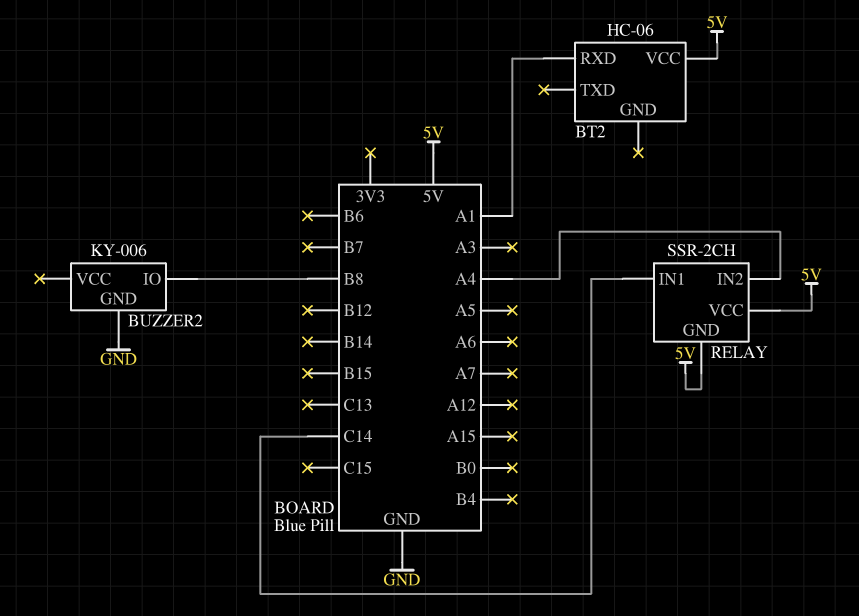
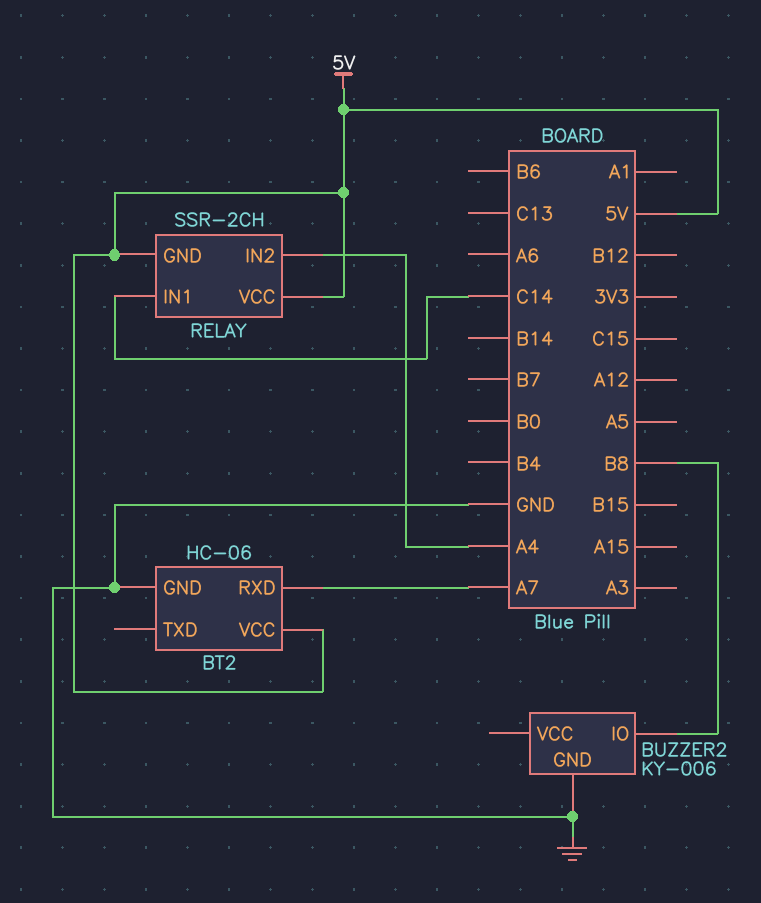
BT2 pin GND: none -> GND
BT2 pin RXD: A1 -> A7

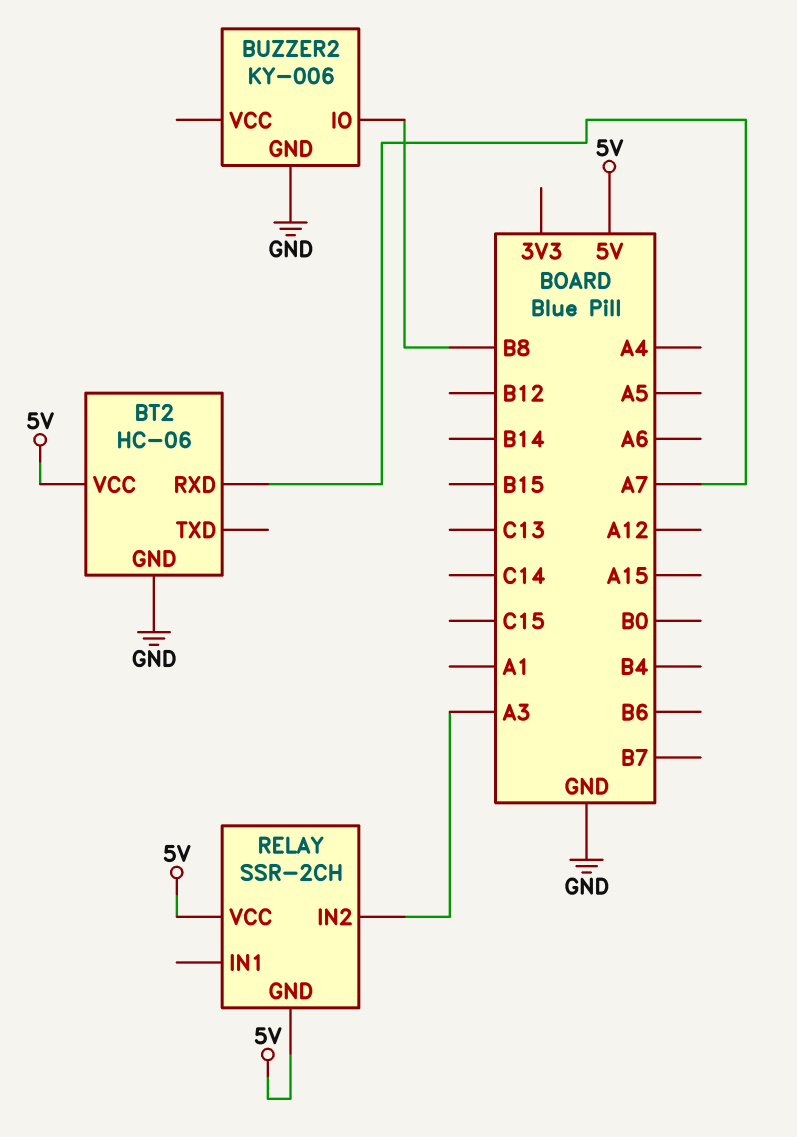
RELAY pin IN1: C14 -> none
RELAY pin IN2: A4 -> A3

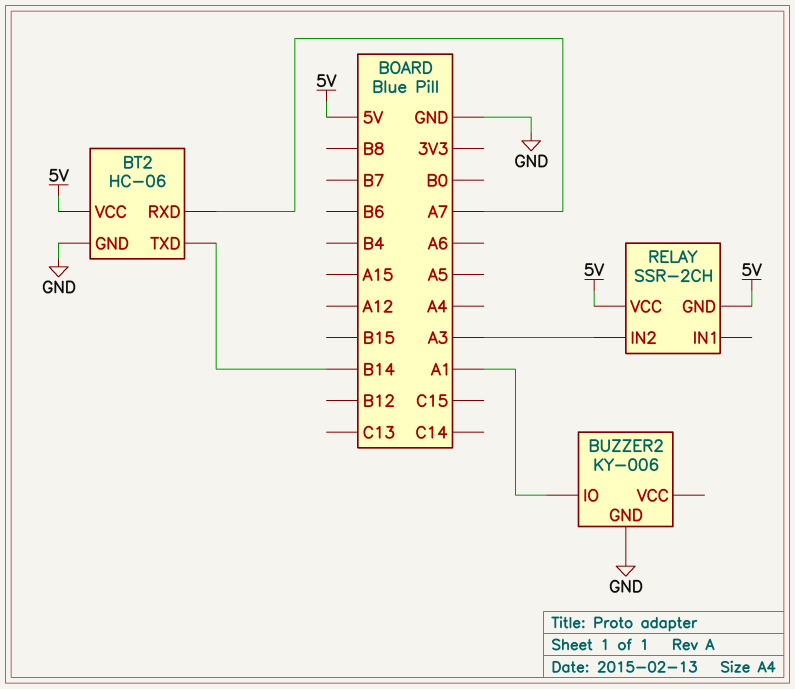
BT2 pin TXD: none -> B14
BUZZER2 pin IO: B8 -> A1

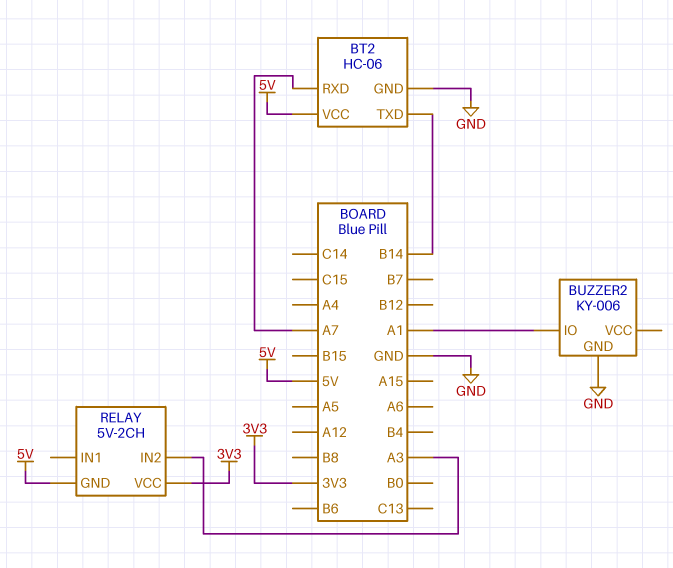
RELAY: SSR-2CH -> 5V-2CH
RELAY pin VCC: 5V -> 3V3

